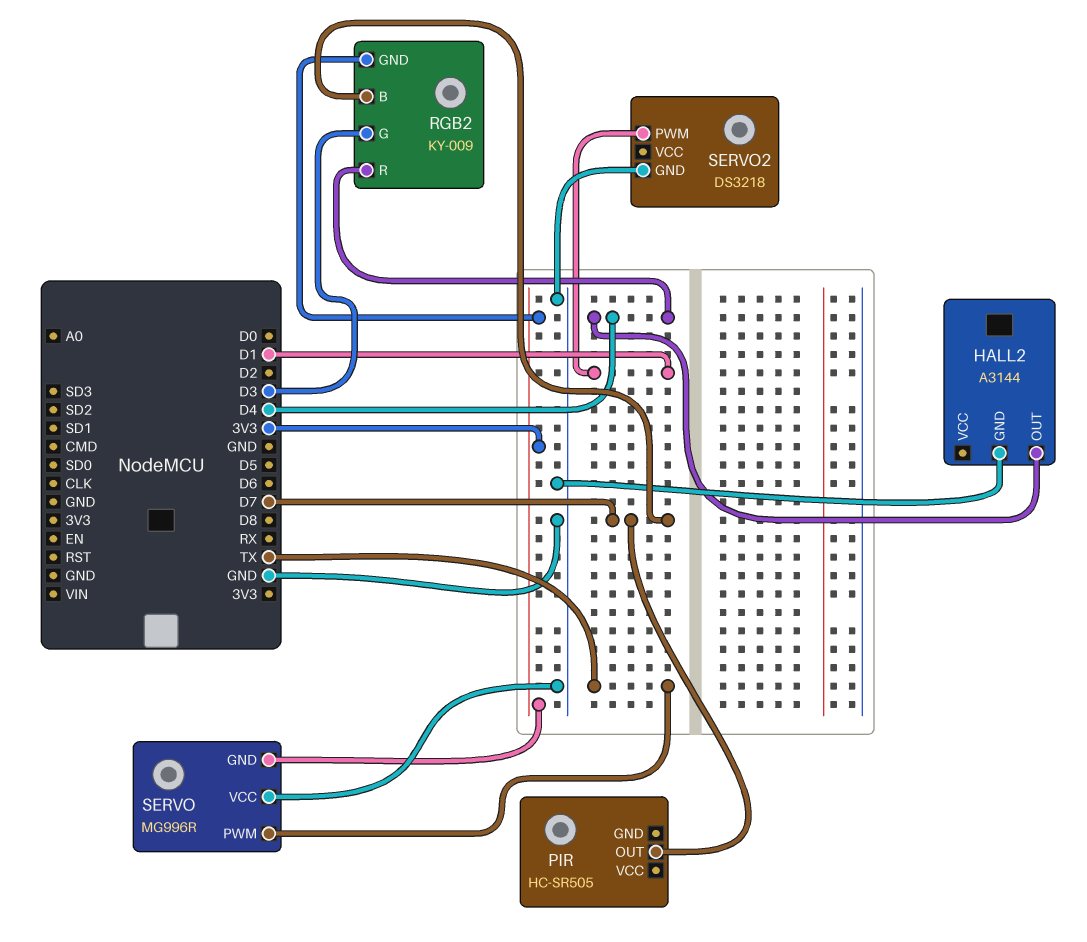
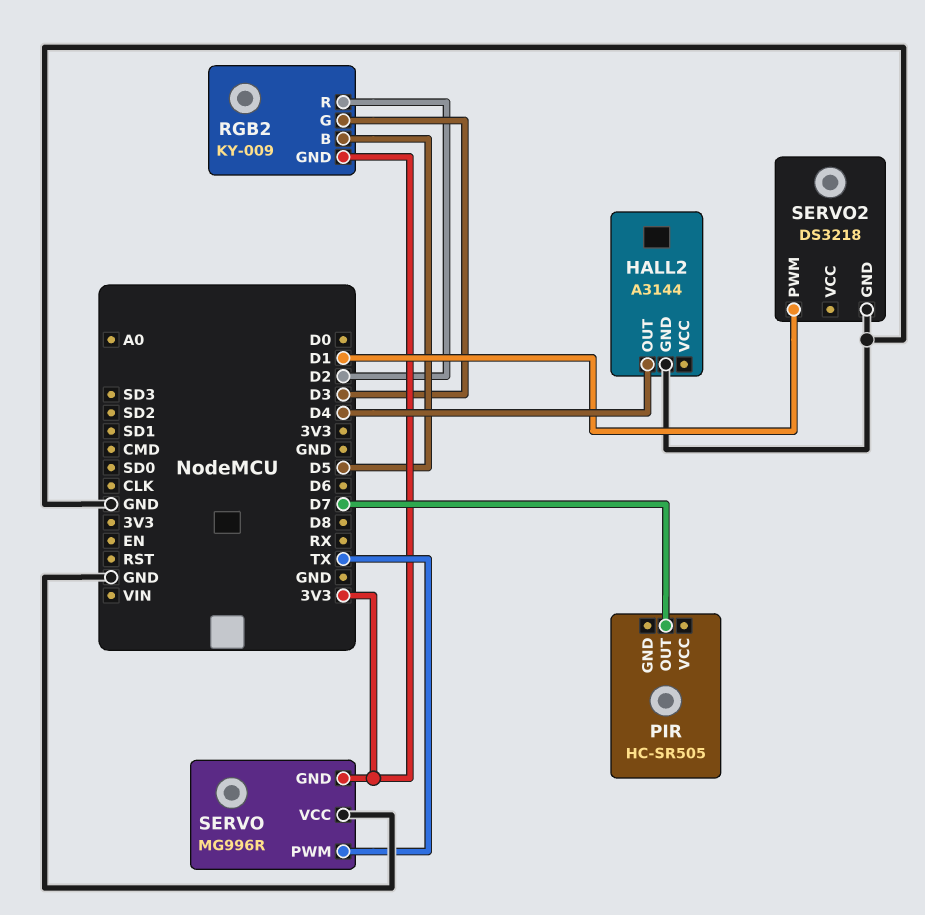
RGB2 pin B: D7 -> D5
RGB2 pin R: D4 -> D2

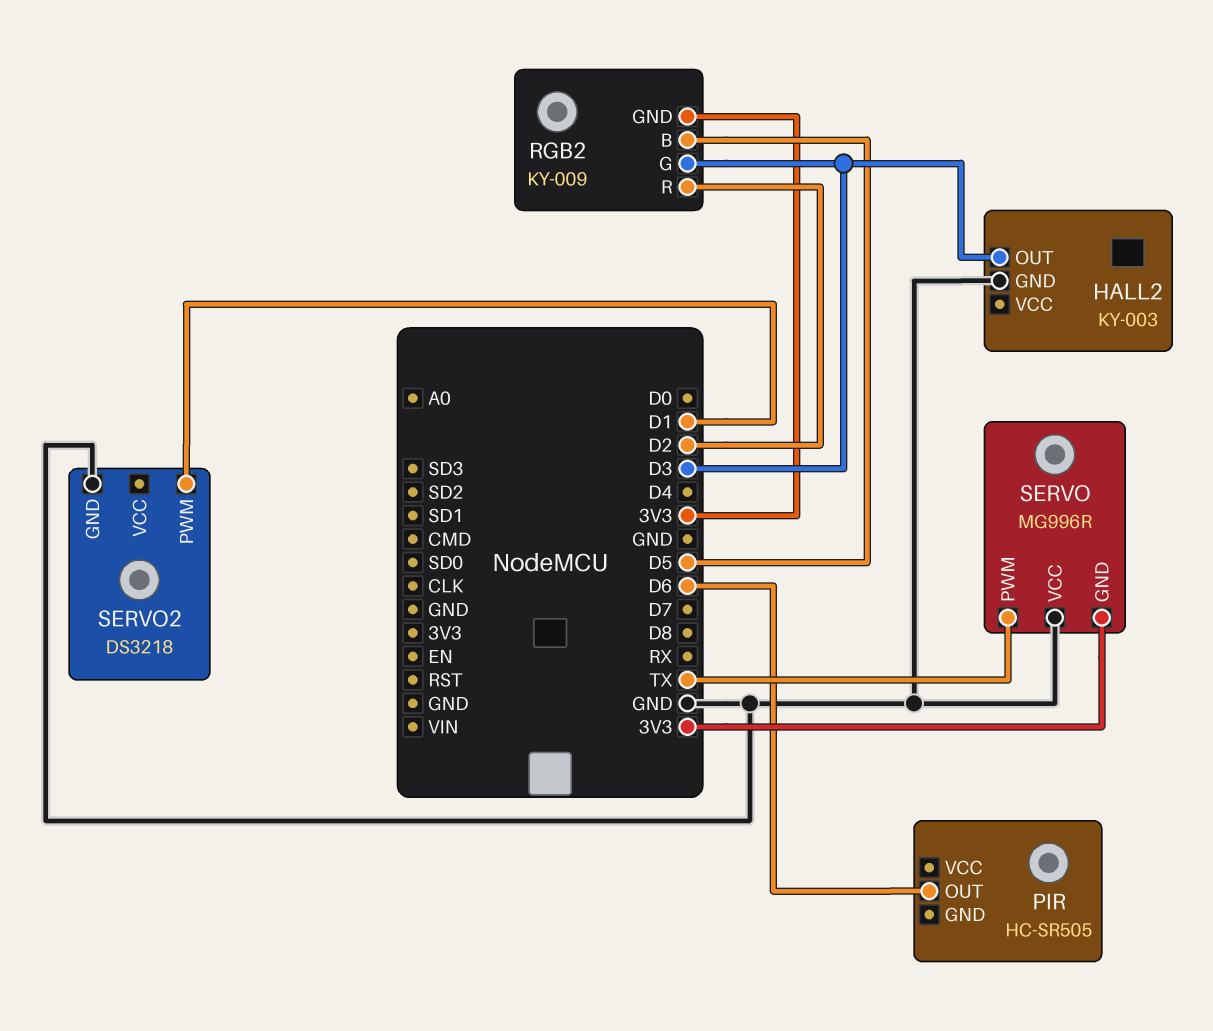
HALL2: A3144 -> KY-003
HALL2 pin OUT: D4 -> D3
PIR pin OUT: D7 -> D6

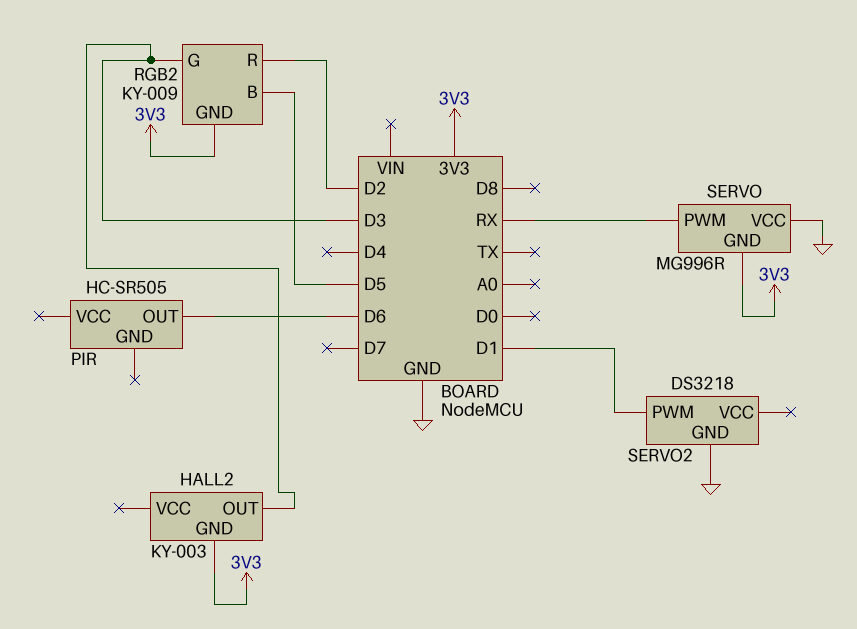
HALL2 pin GND: GND -> 3V3
SERVO pin PWM: TX -> RX

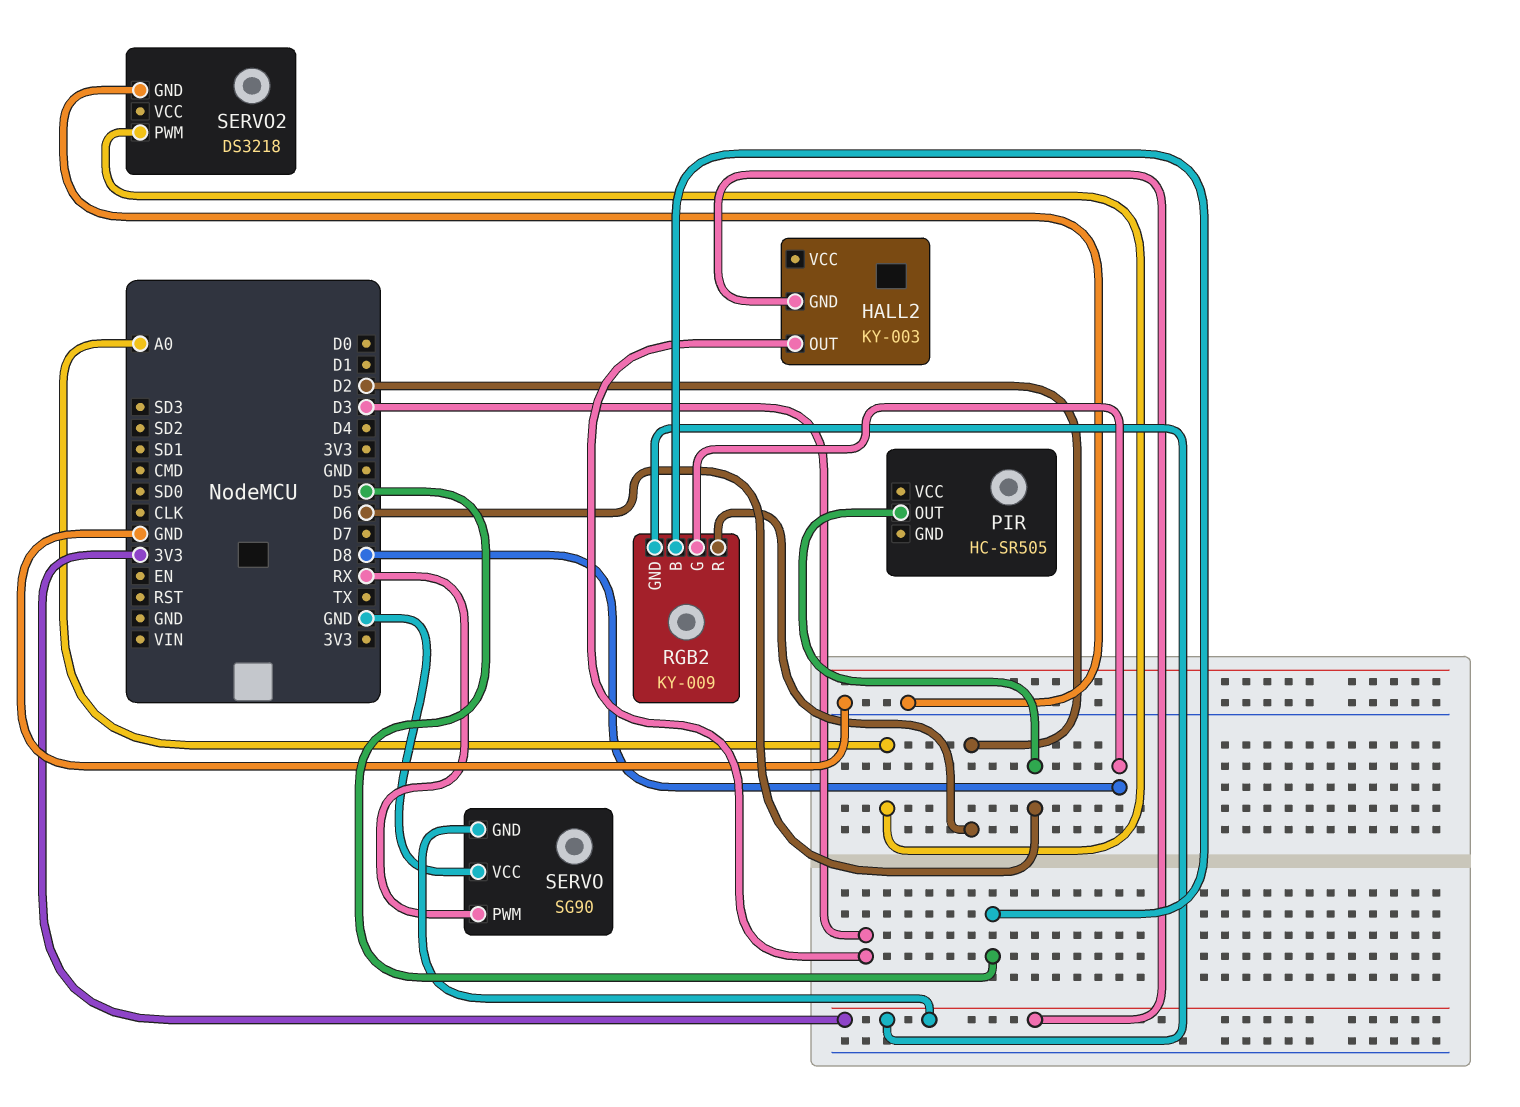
RGB2 pin G: D3 -> D8
SERVO: MG996R -> SG90
SERVO2 pin PWM: D1 -> A0

